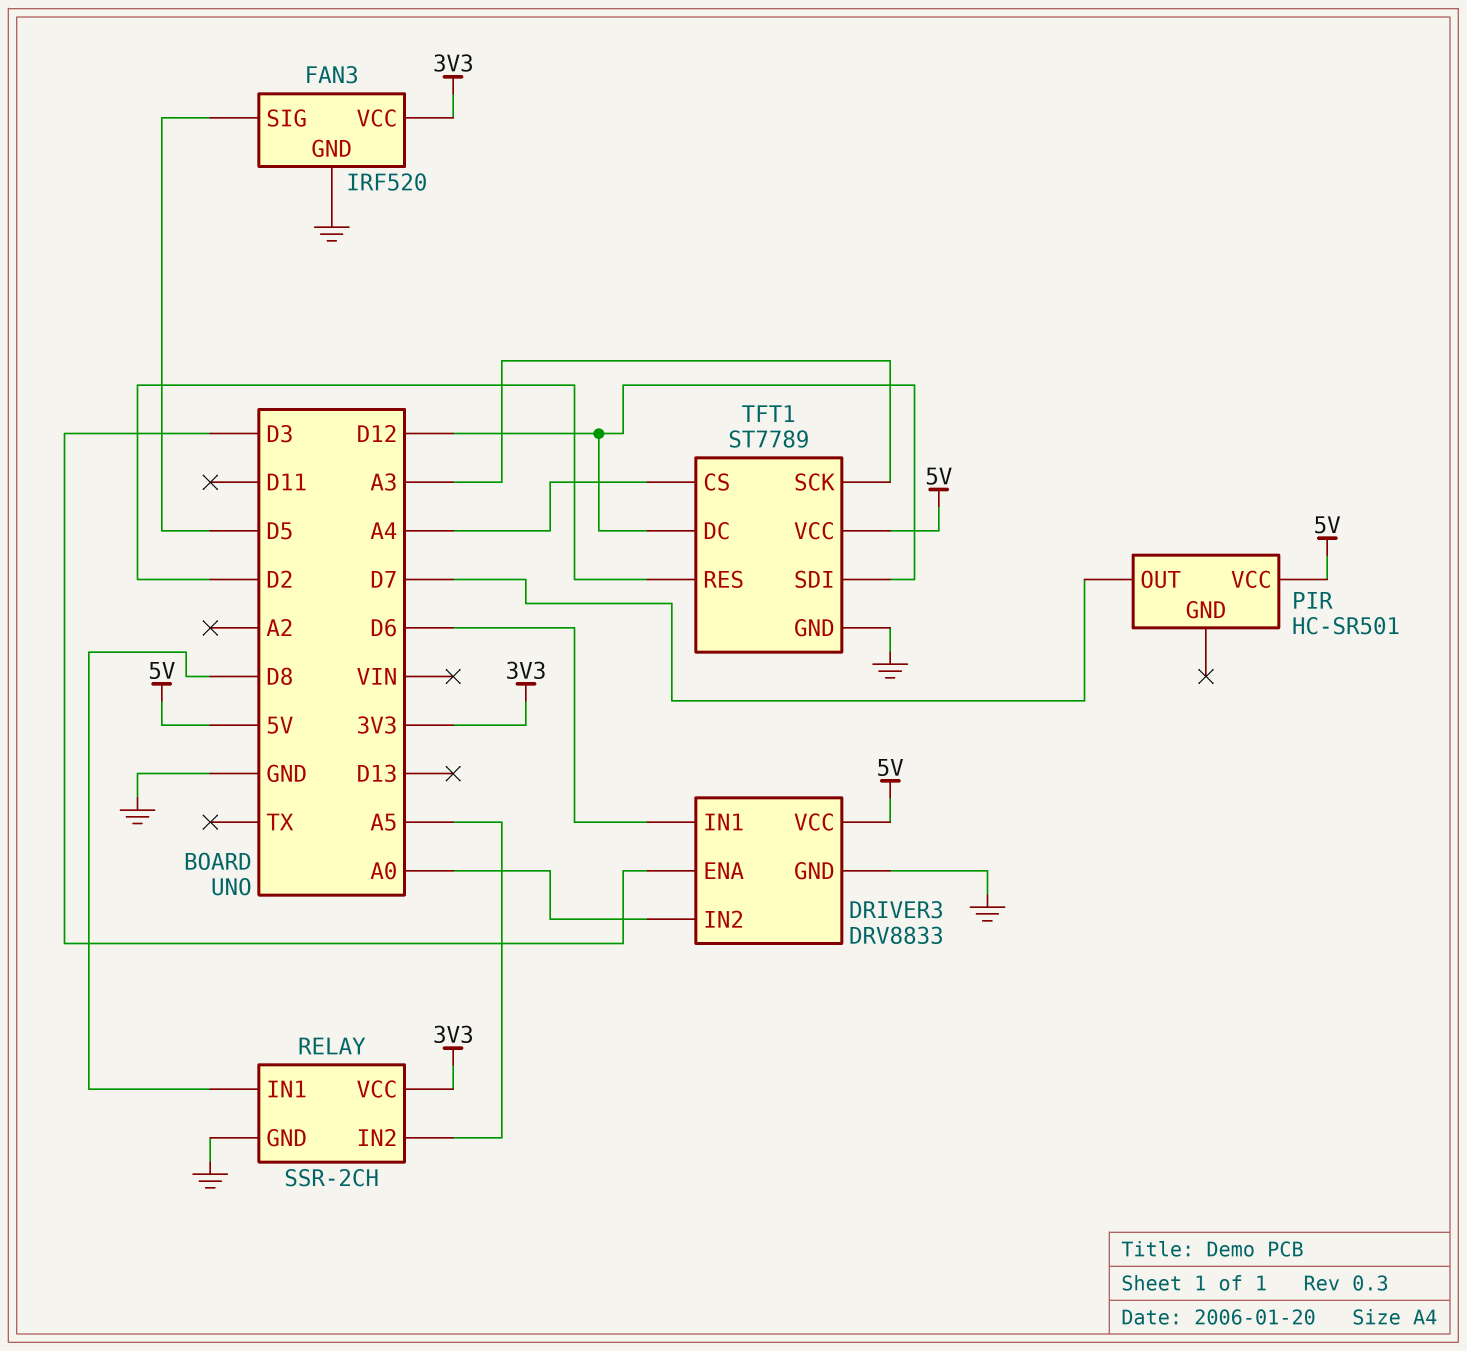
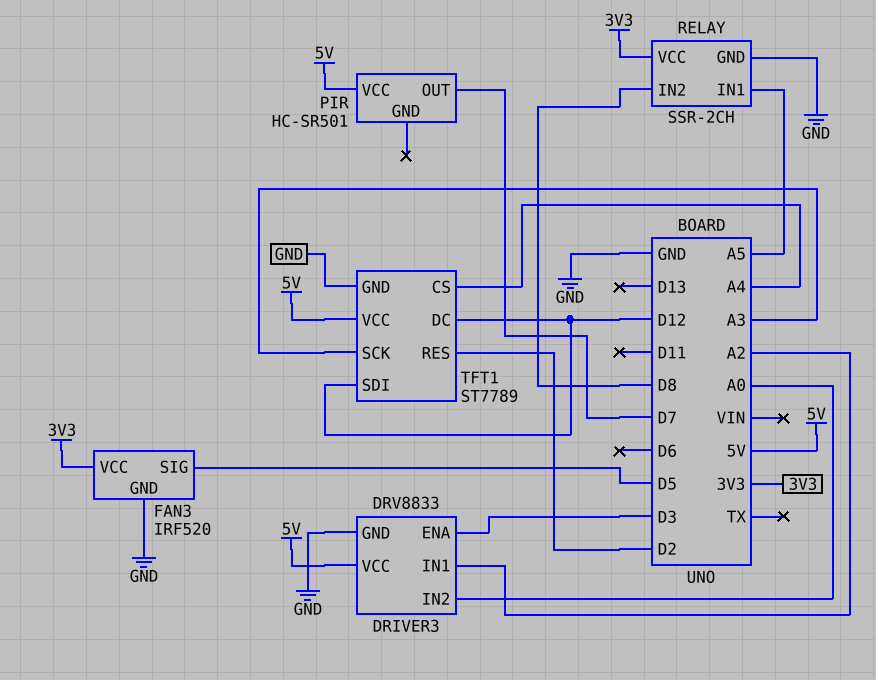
DRIVER3 pin IN1: D6 -> A2
RELAY pin IN1: D8 -> A5
RELAY pin IN2: A5 -> D8

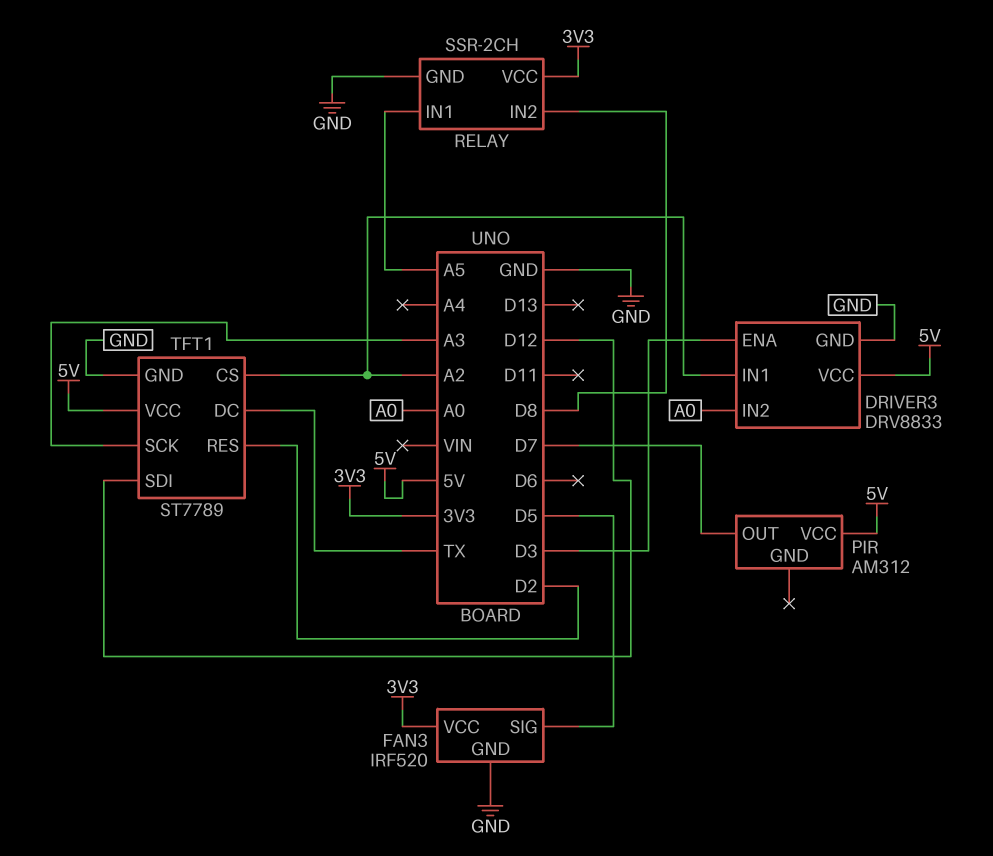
PIR: HC-SR501 -> AM312
TFT1 pin CS: A4 -> A2
TFT1 pin DC: D12 -> TX

